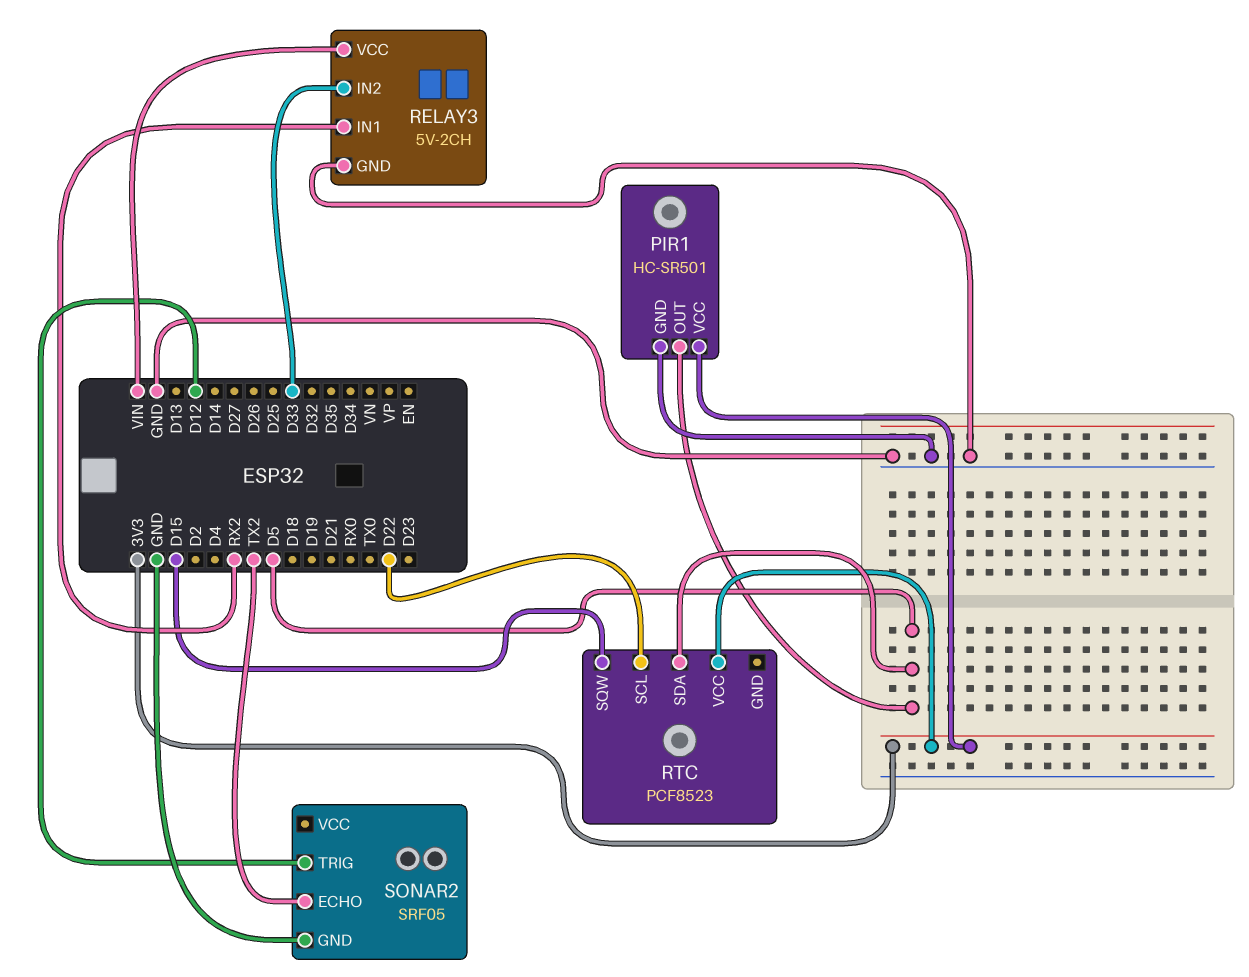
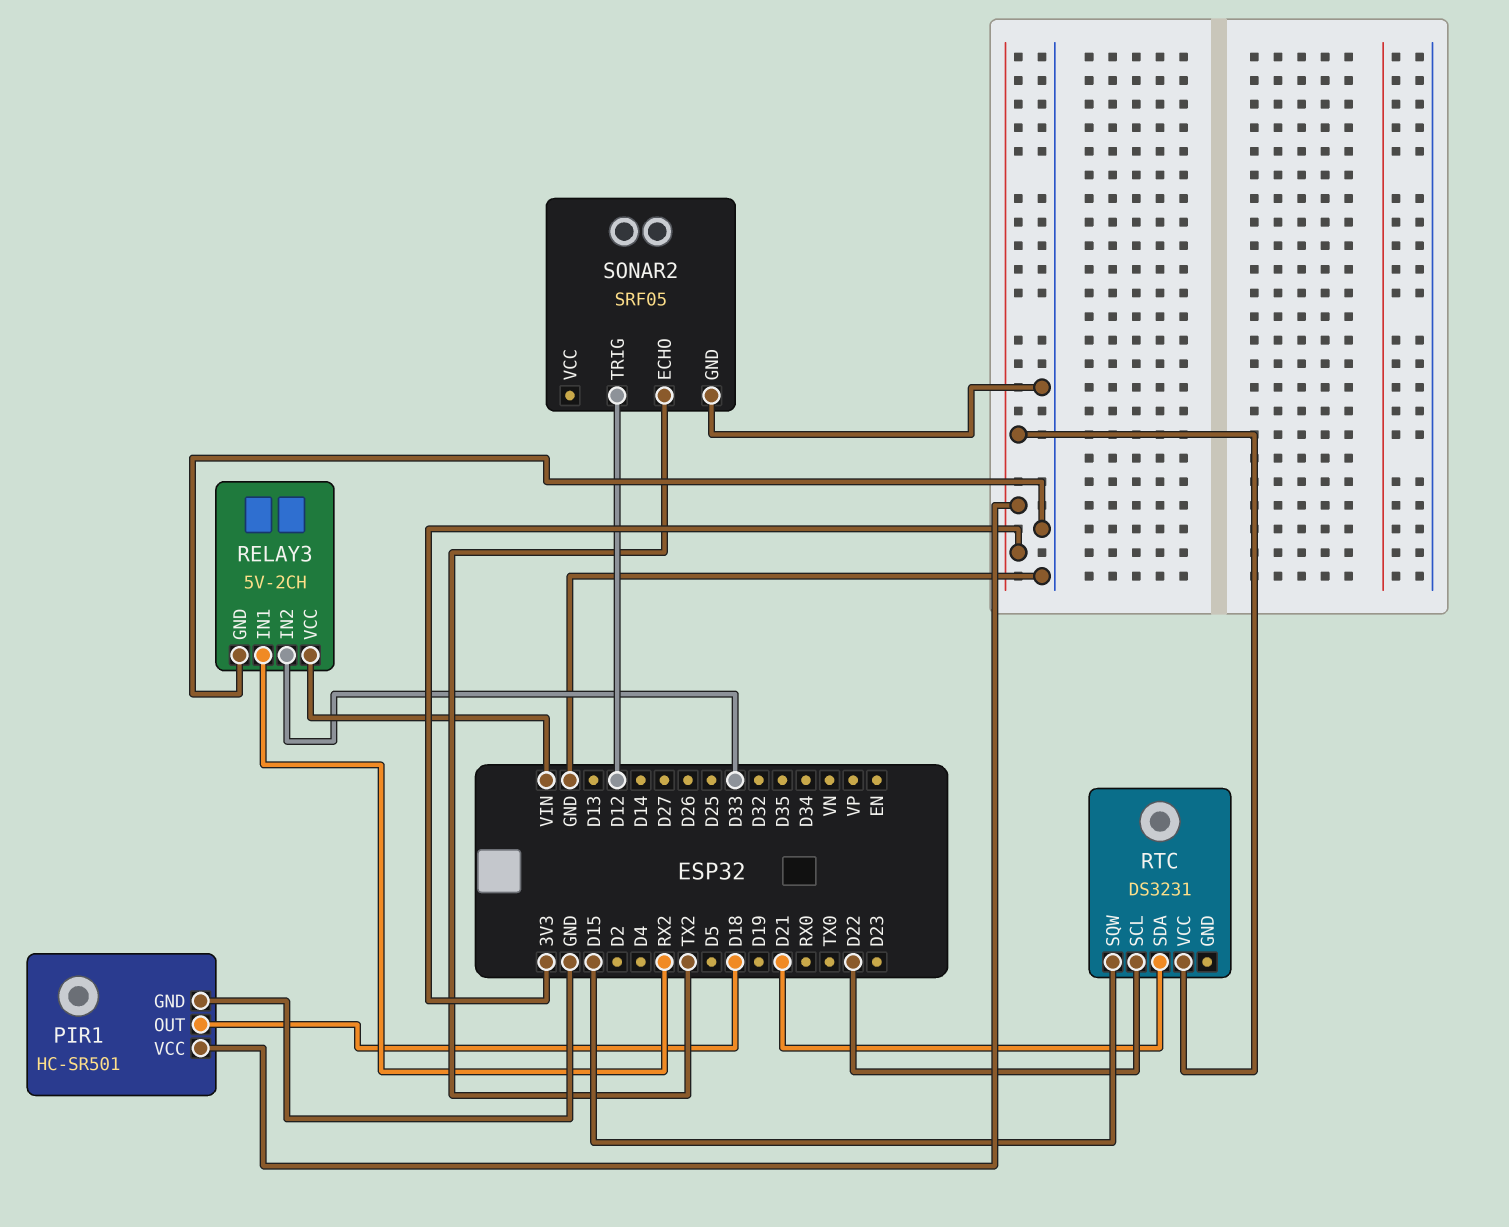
PIR1 pin OUT: D5 -> D18
RTC: PCF8523 -> DS3231
RTC pin SDA: D5 -> D21

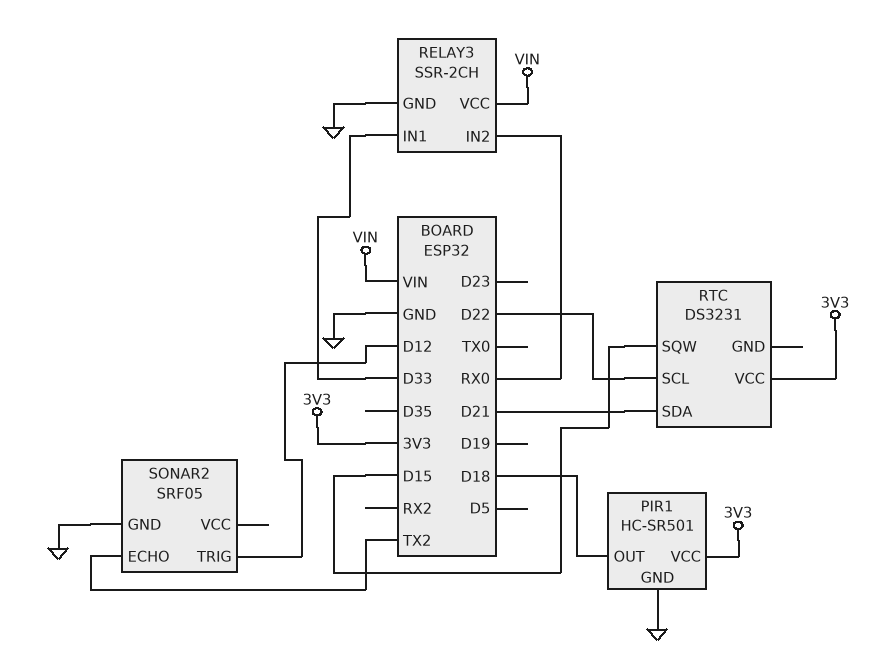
RELAY3: 5V-2CH -> SSR-2CH
RELAY3 pin IN1: RX2 -> D33
RELAY3 pin IN2: D33 -> RX0

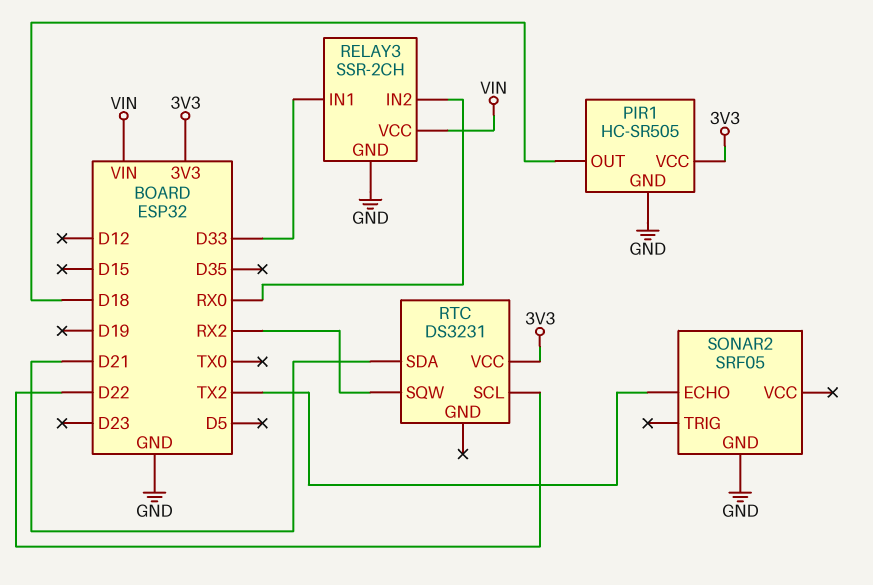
PIR1: HC-SR501 -> HC-SR505
RTC pin SQW: D15 -> RX2
SONAR2 pin TRIG: D12 -> none

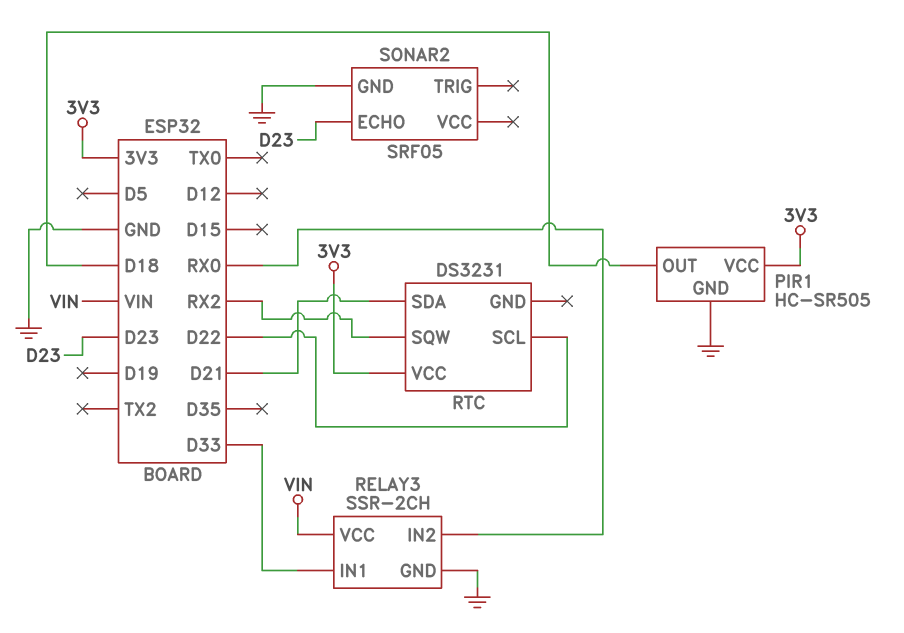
SONAR2 pin ECHO: TX2 -> D23

